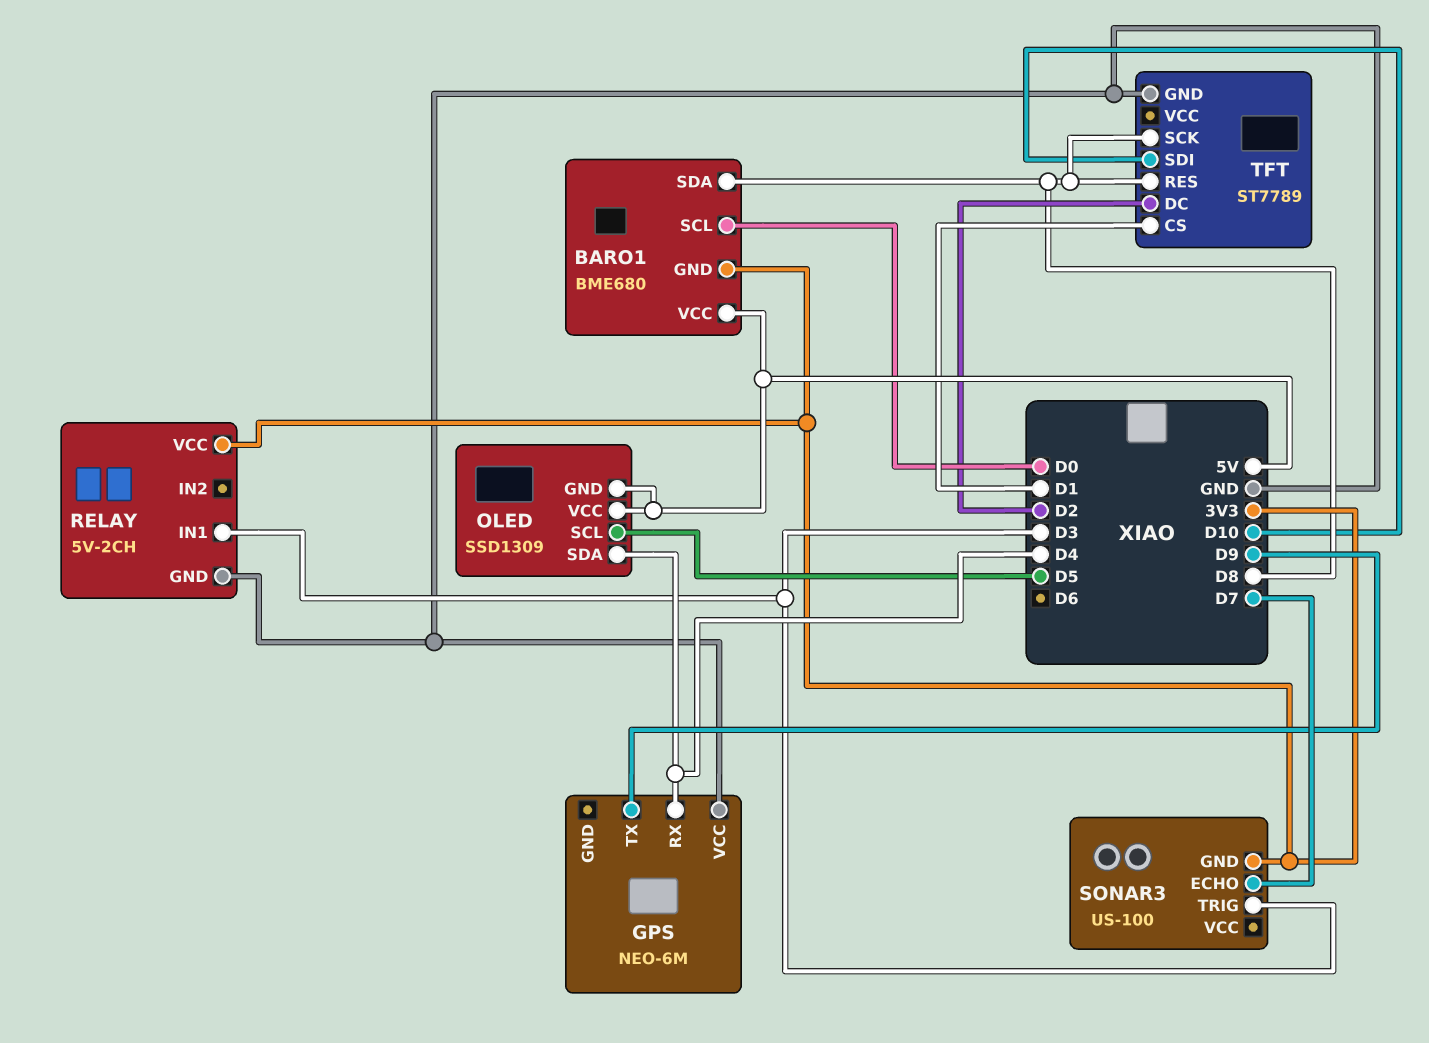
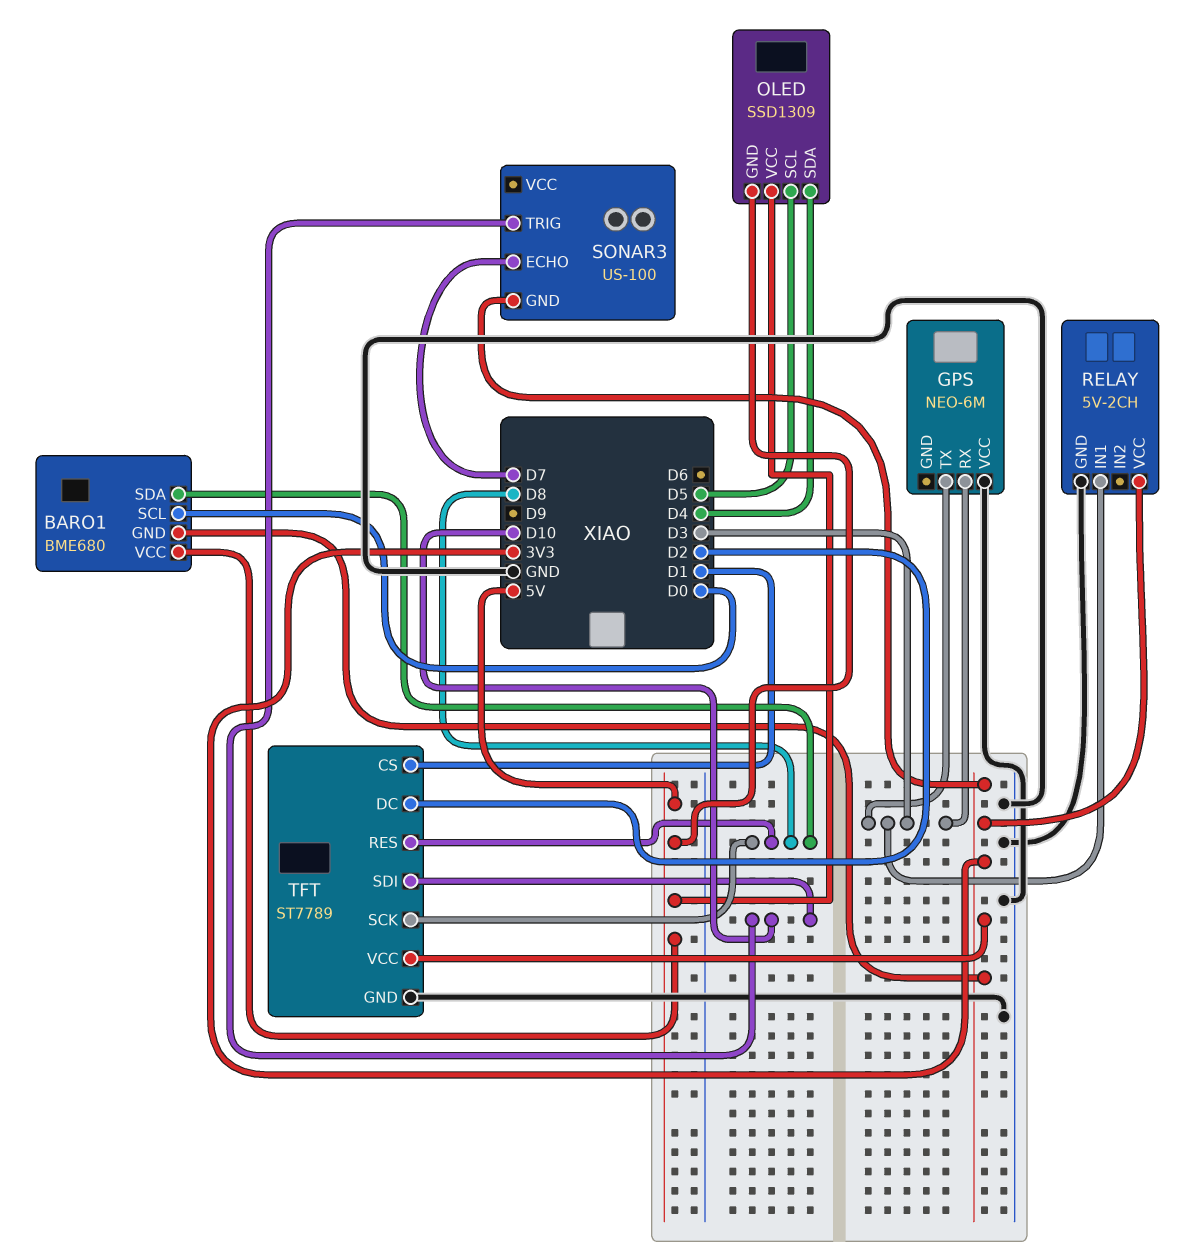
GPS pin RX: D4 -> D3
GPS pin TX: D9 -> D3
SONAR3 pin TRIG: D3 -> D10
TFT pin VCC: none -> 3V3

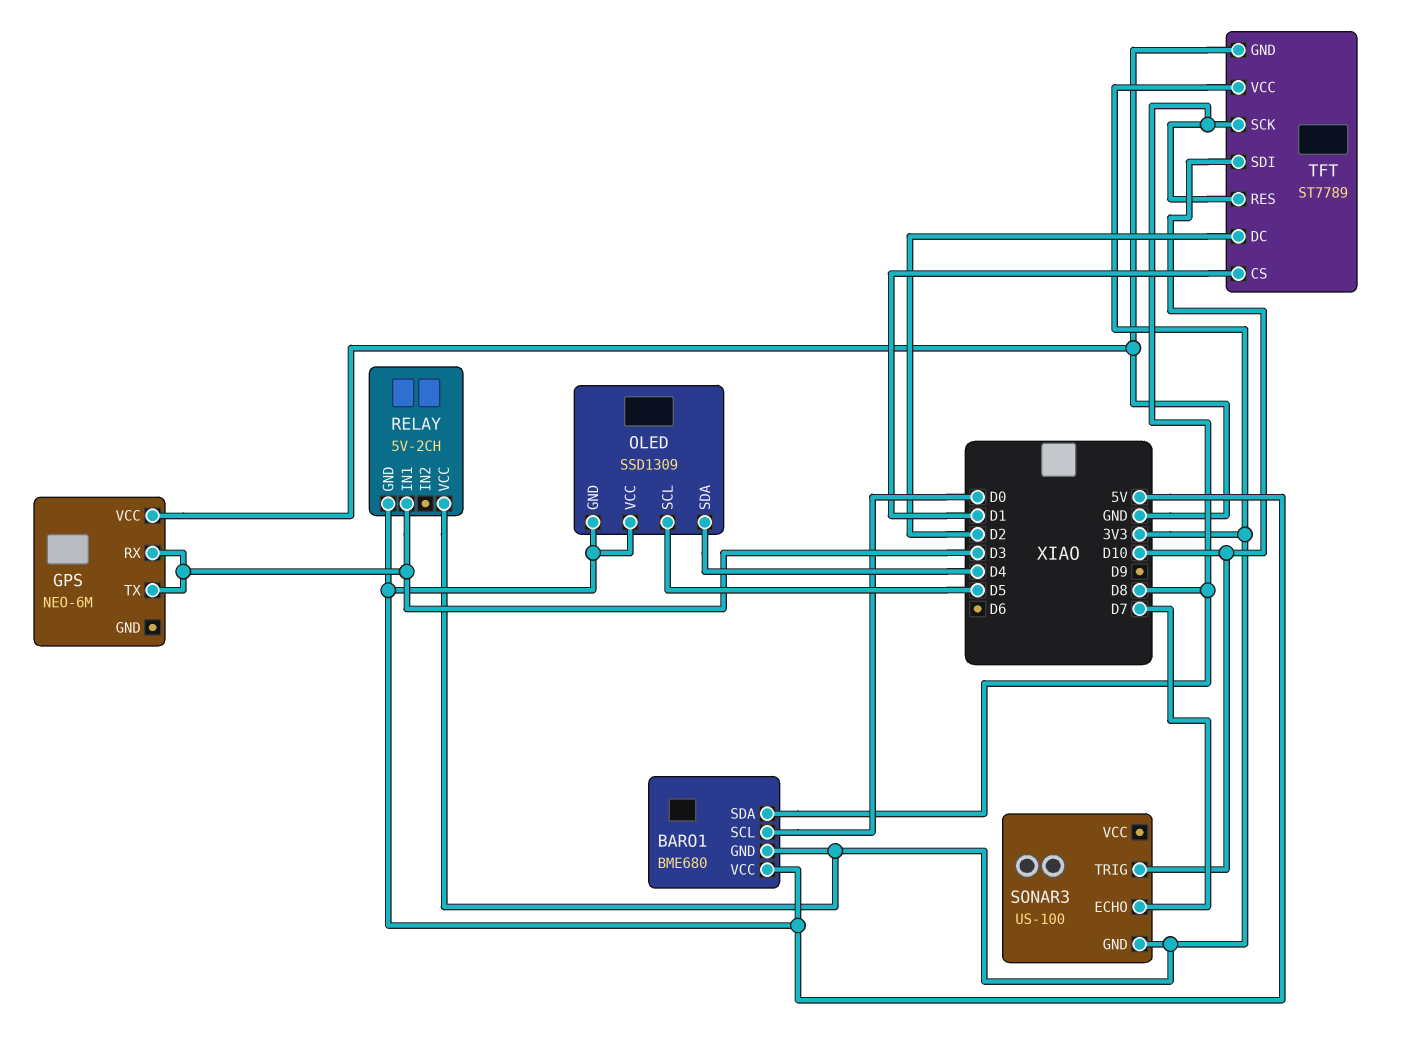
RELAY pin GND: GND -> 5V

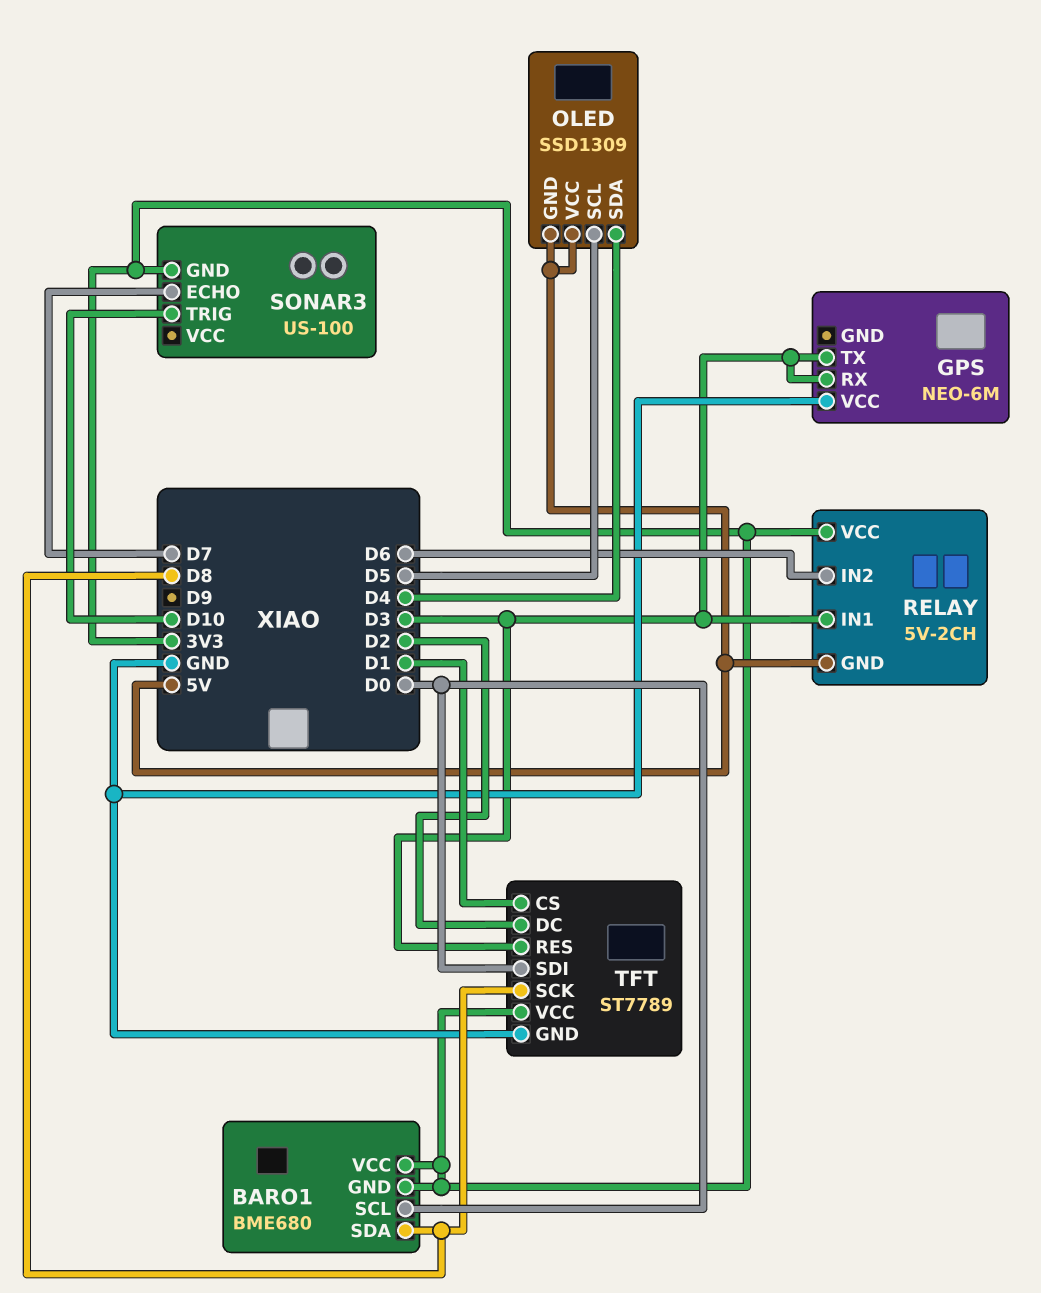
BARO1 pin VCC: 5V -> 3V3
RELAY pin IN2: none -> D6
TFT pin RES: D8 -> D3
TFT pin SDI: D10 -> D0

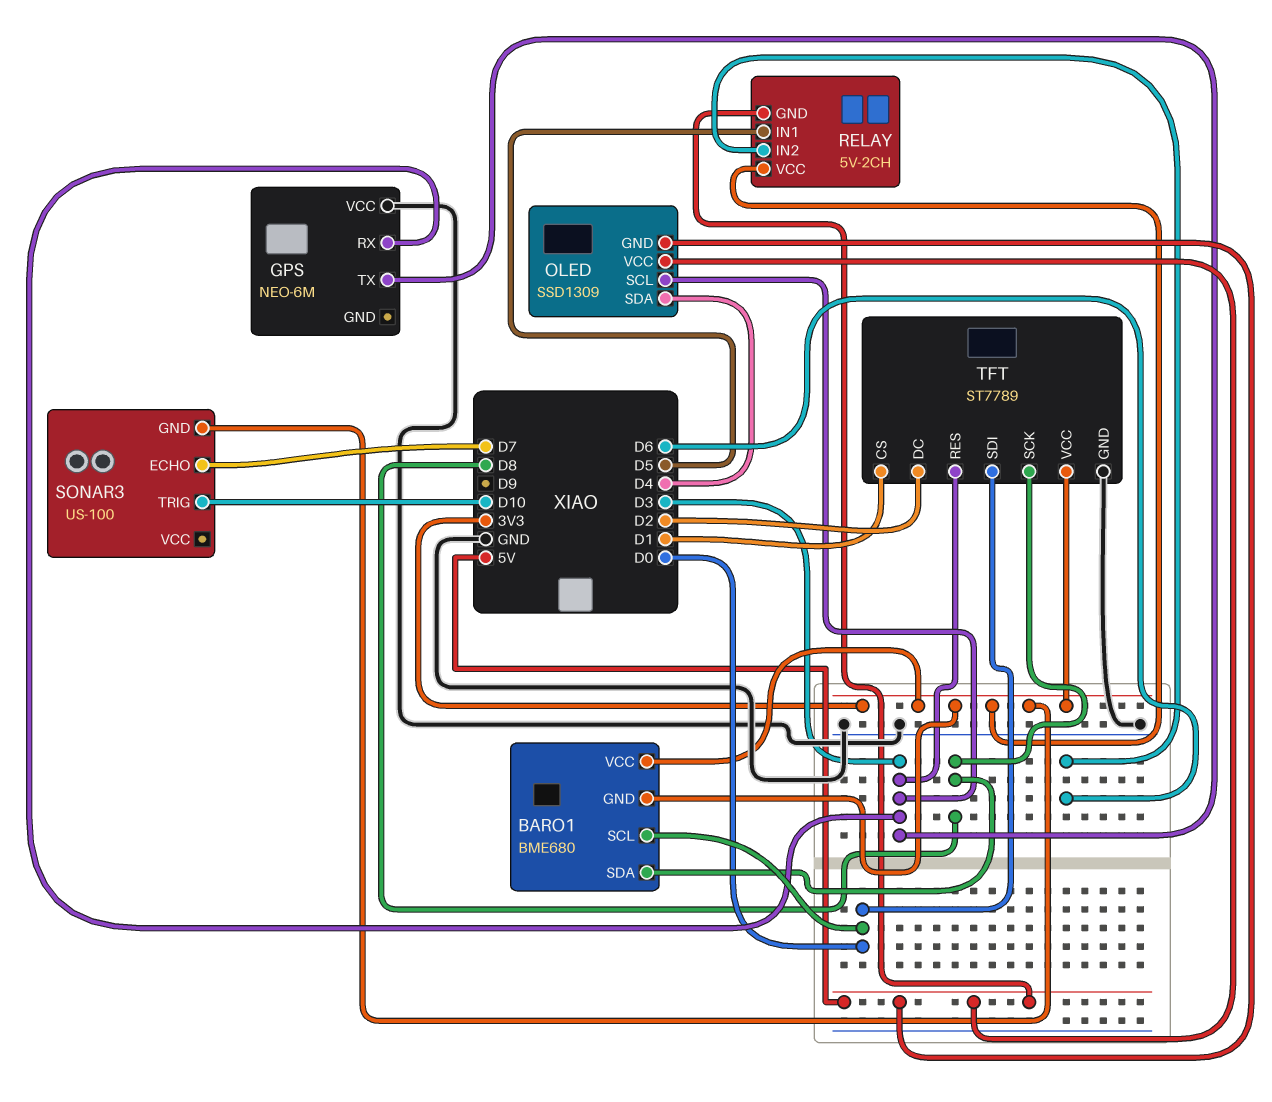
OLED pin SCL: D5 -> D3
RELAY pin IN1: D3 -> D5

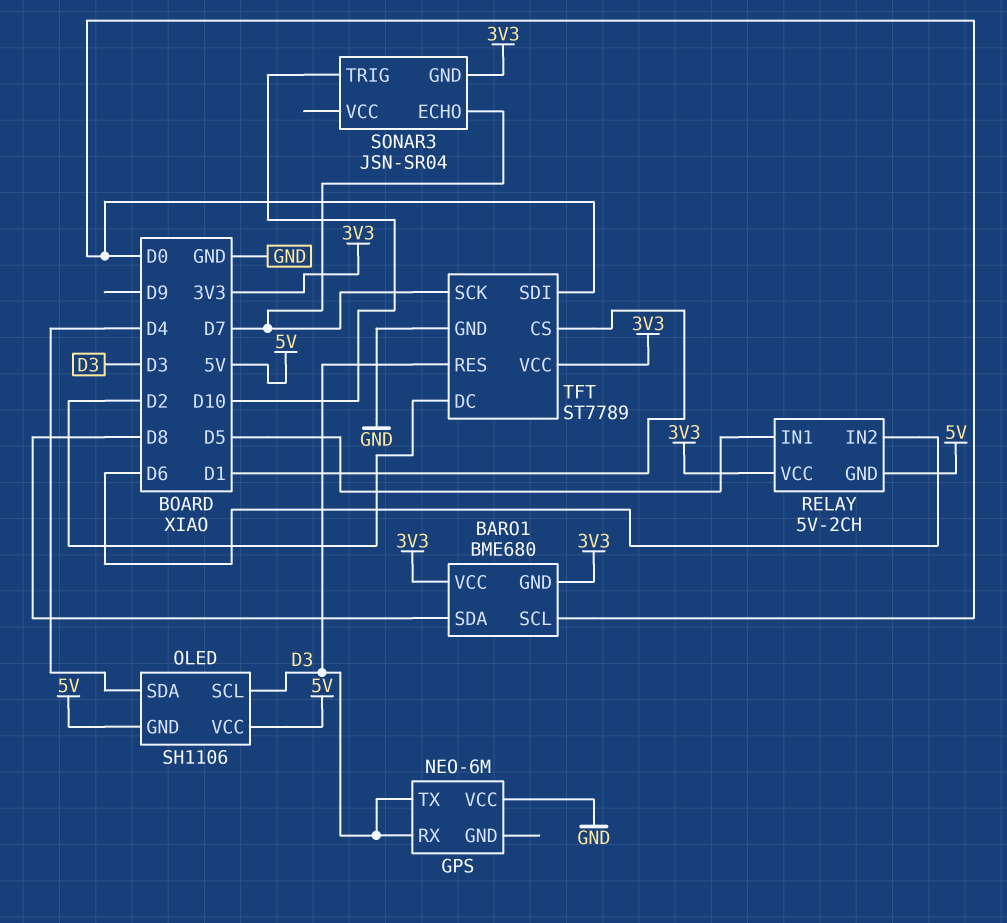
OLED: SSD1309 -> SH1106
SONAR3: US-100 -> JSN-SR04
TFT pin SCK: D8 -> D7

